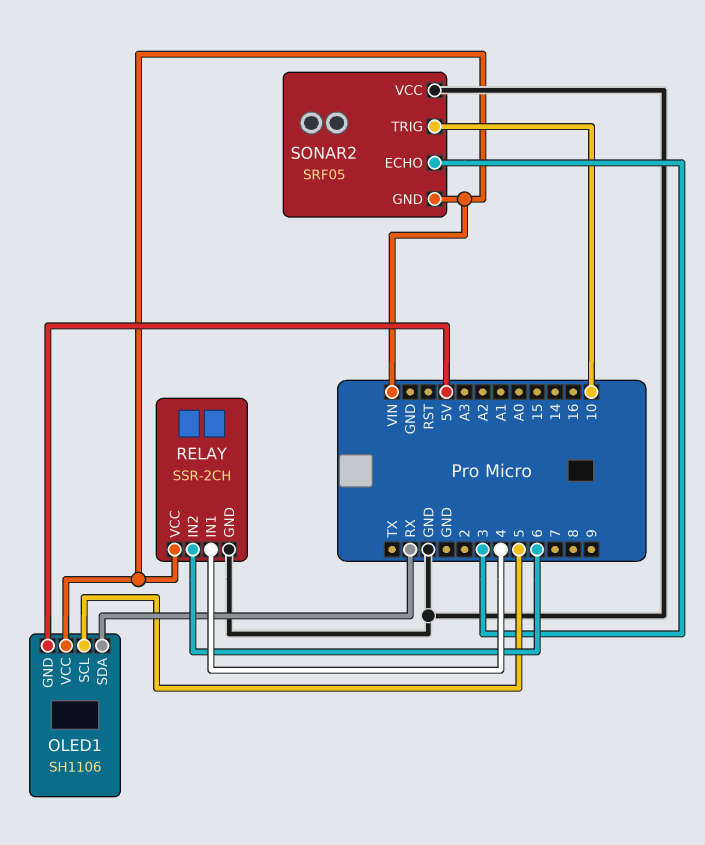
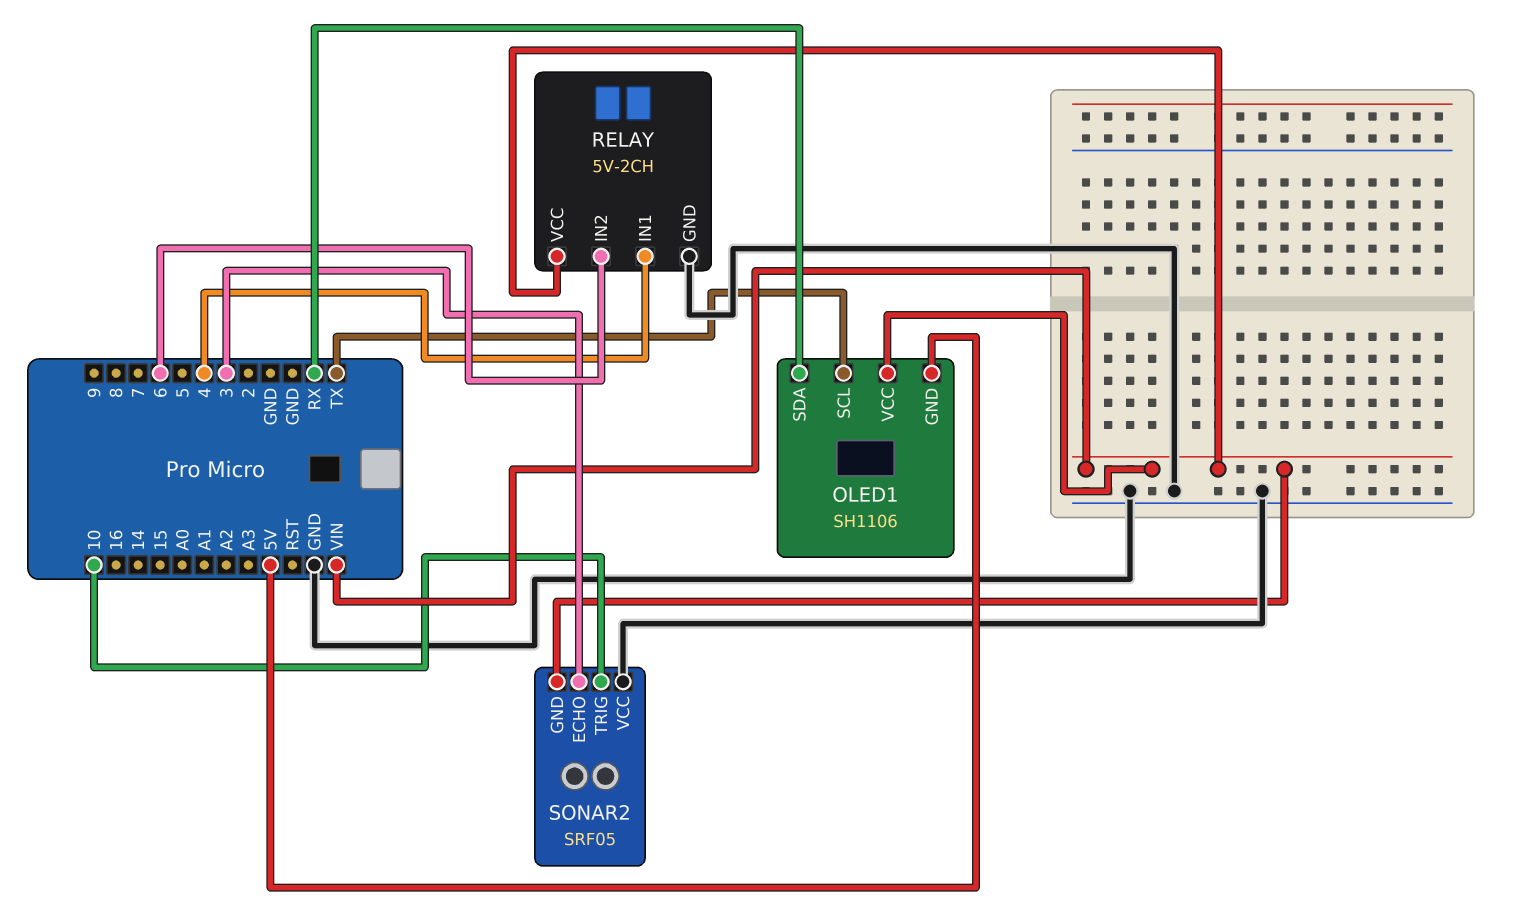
OLED1 pin SCL: 5 -> TX
RELAY: SSR-2CH -> 5V-2CH

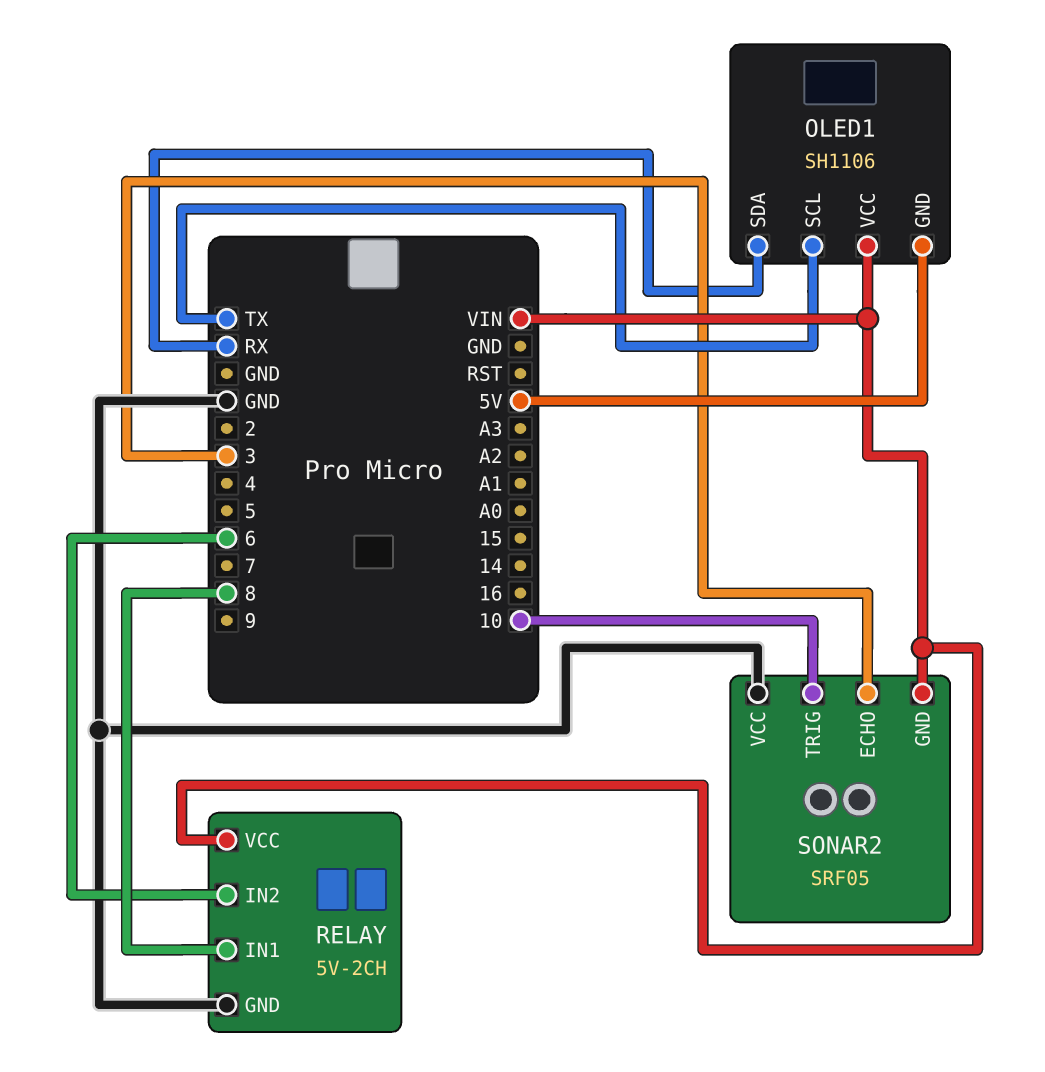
RELAY pin IN1: 4 -> 8

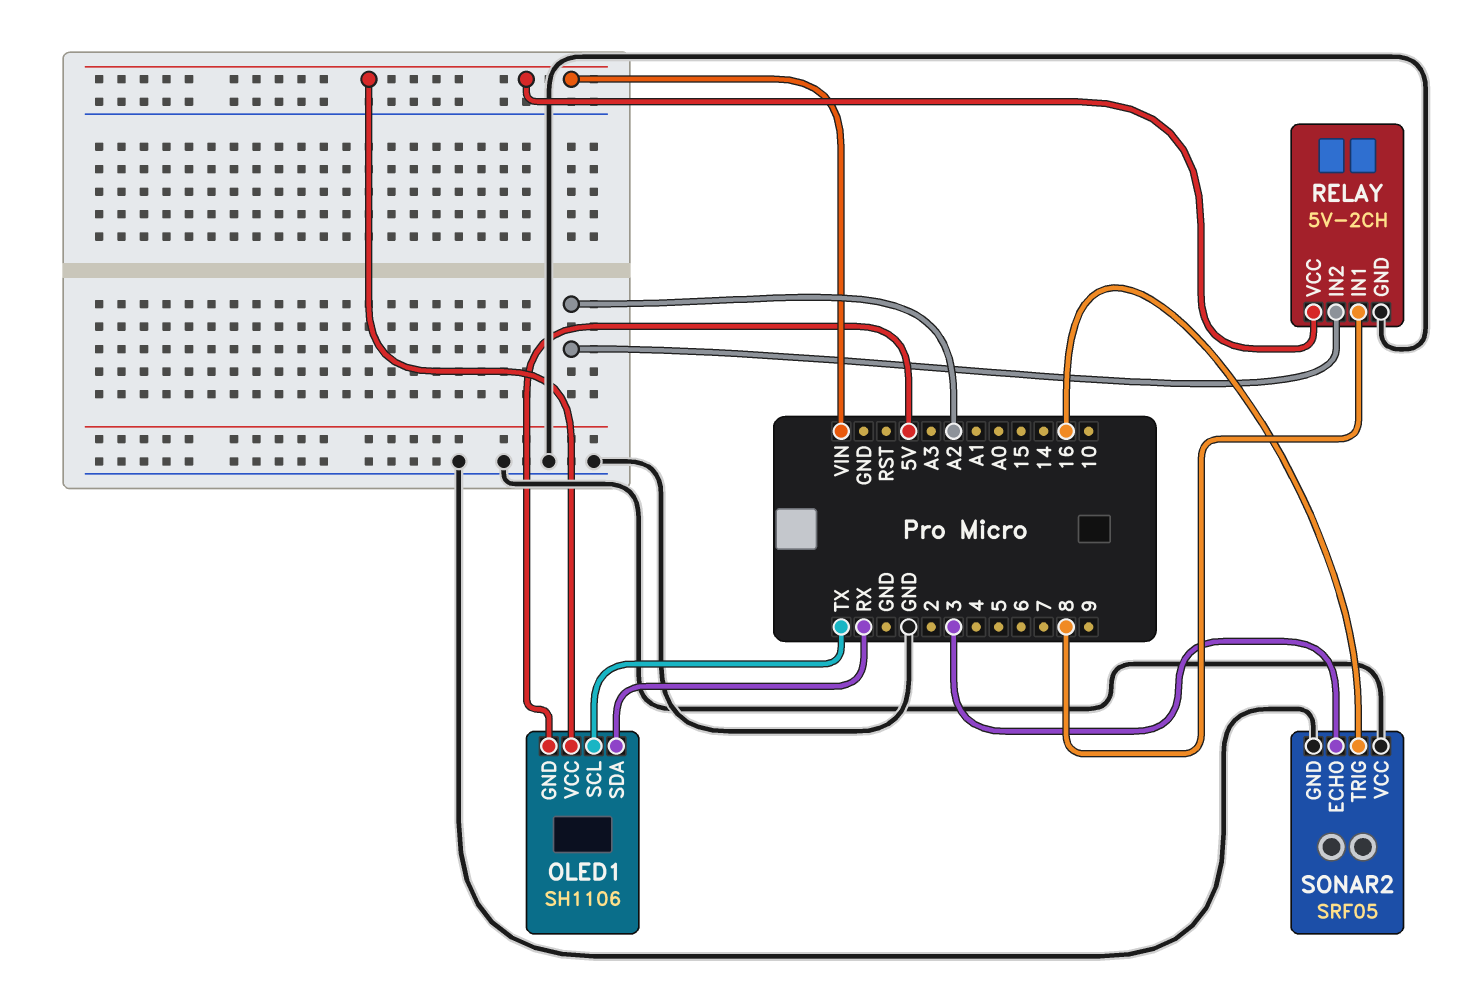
RELAY pin IN2: 6 -> A2
SONAR2 pin GND: VIN -> GND
SONAR2 pin TRIG: 10 -> 16

